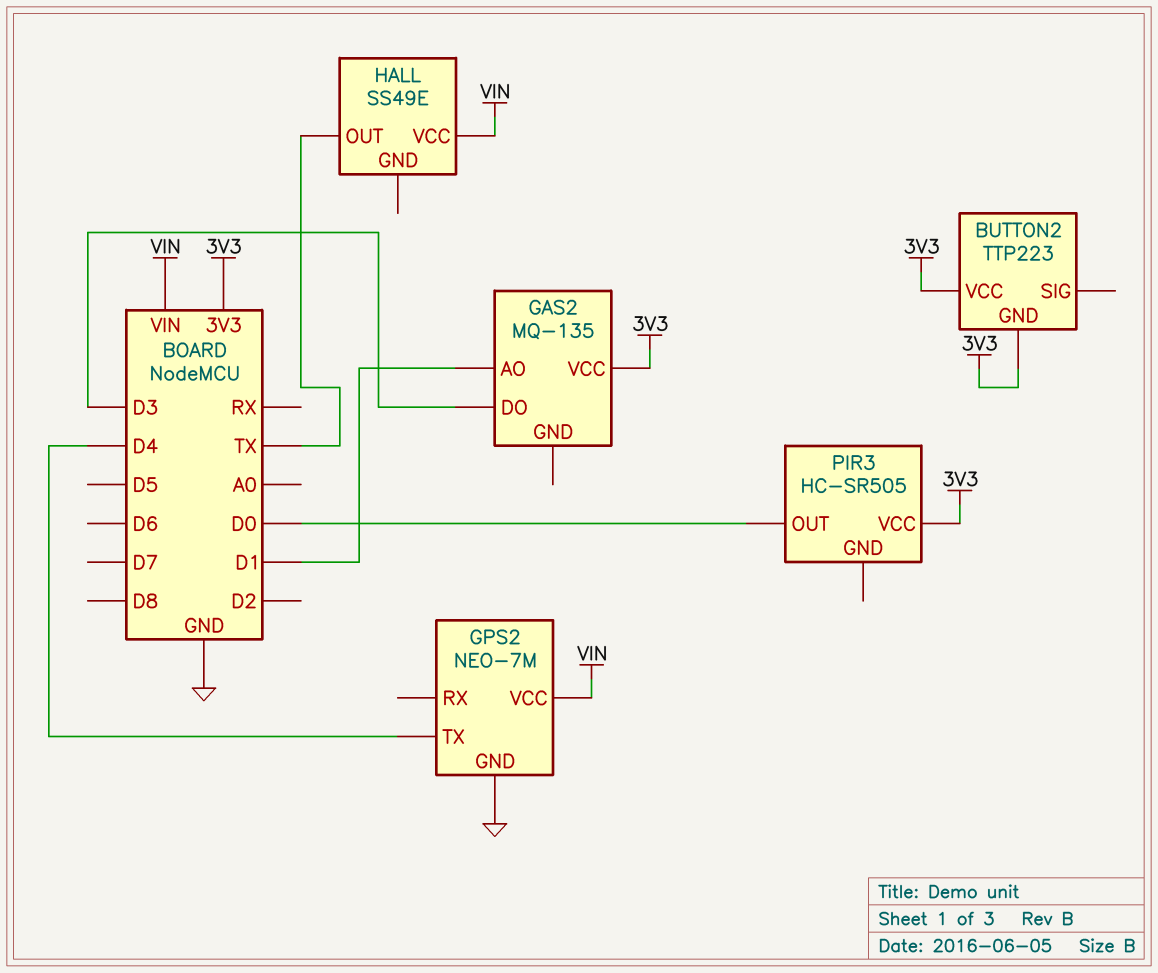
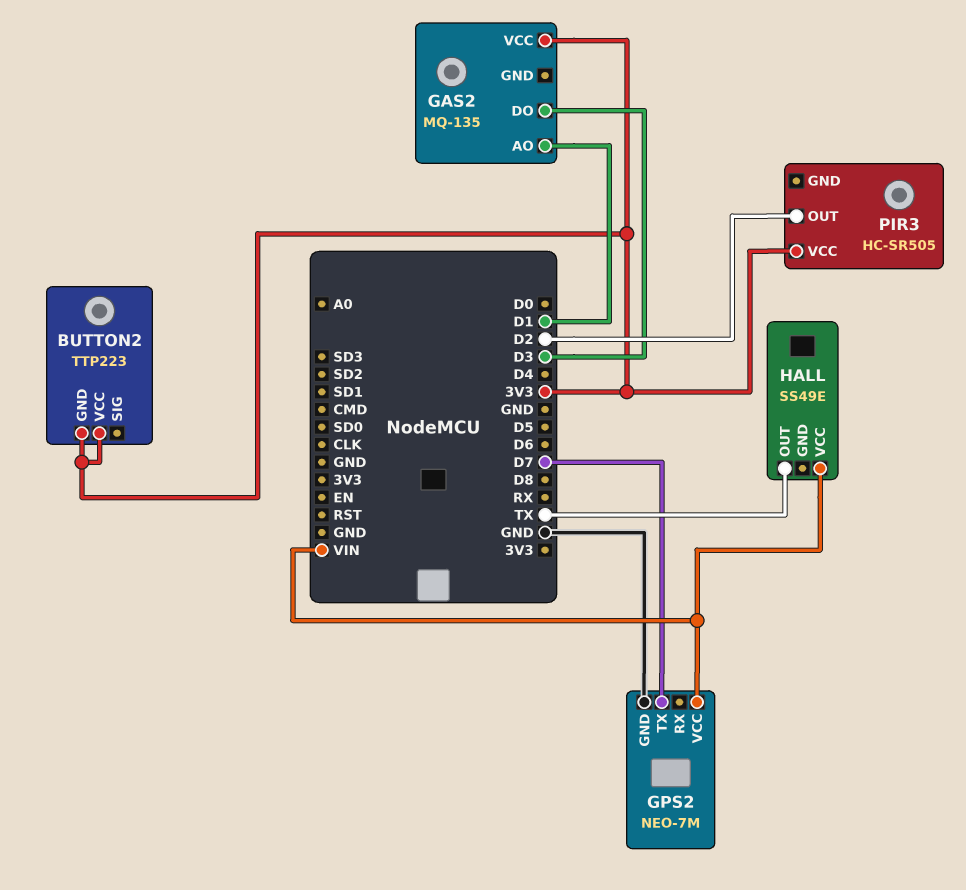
GPS2 pin TX: D4 -> D7
PIR3 pin OUT: D0 -> D2

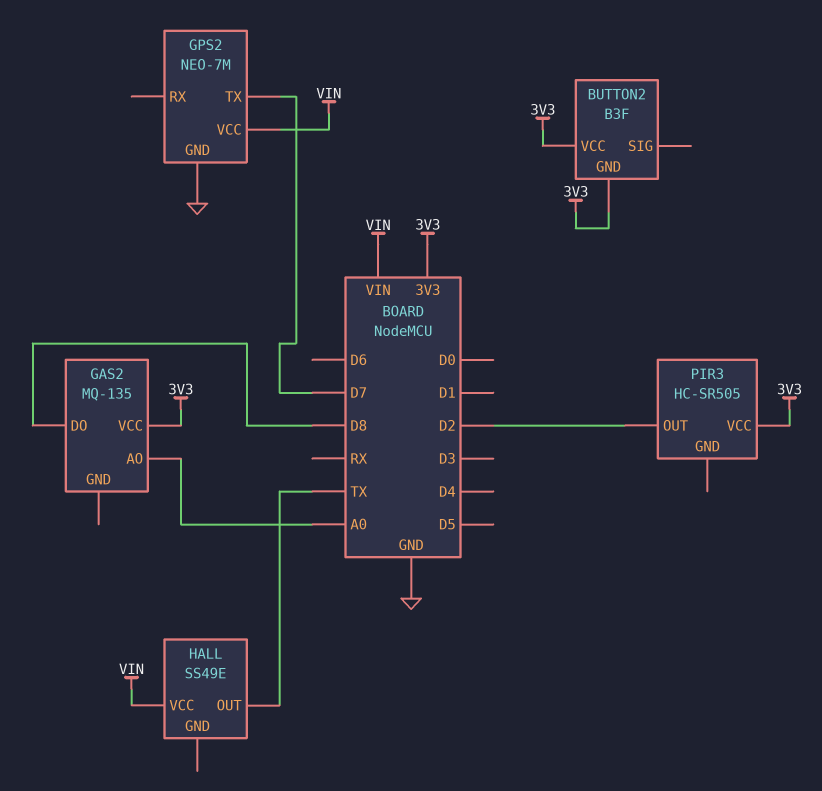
BUTTON2: TTP223 -> B3F
GAS2 pin AO: D1 -> A0
GAS2 pin DO: D3 -> D8

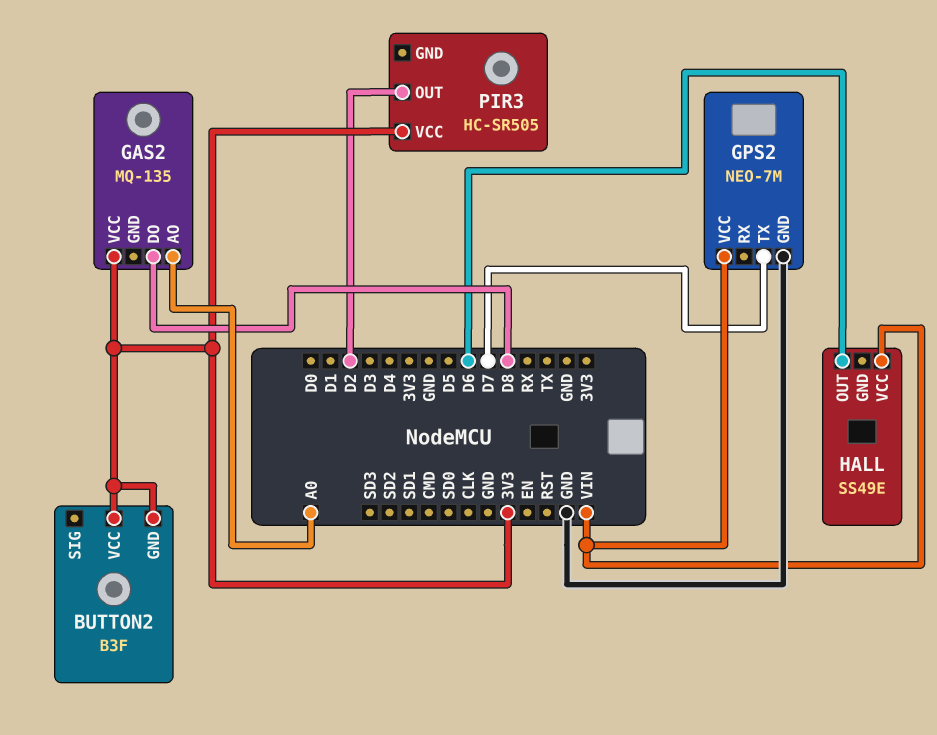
HALL pin OUT: TX -> D6

